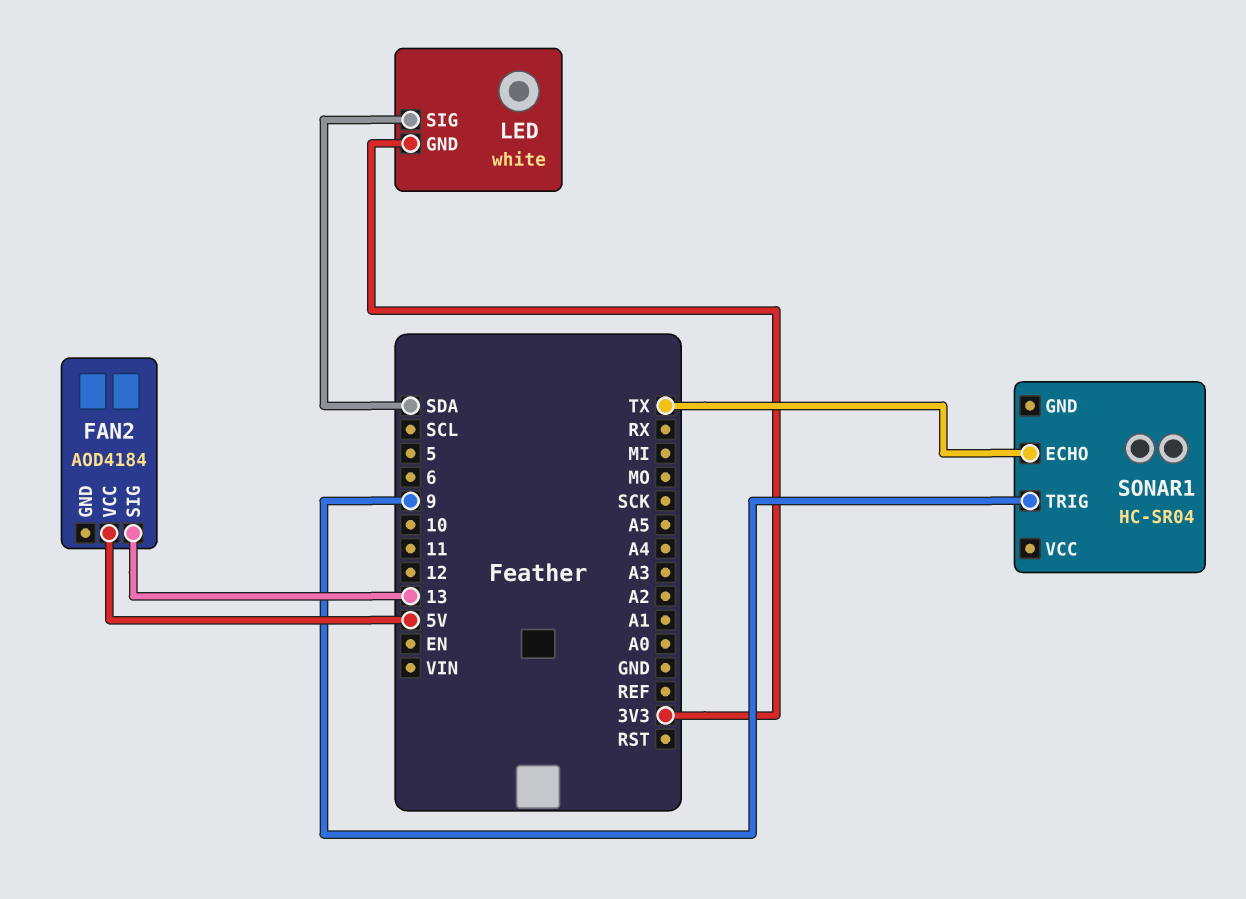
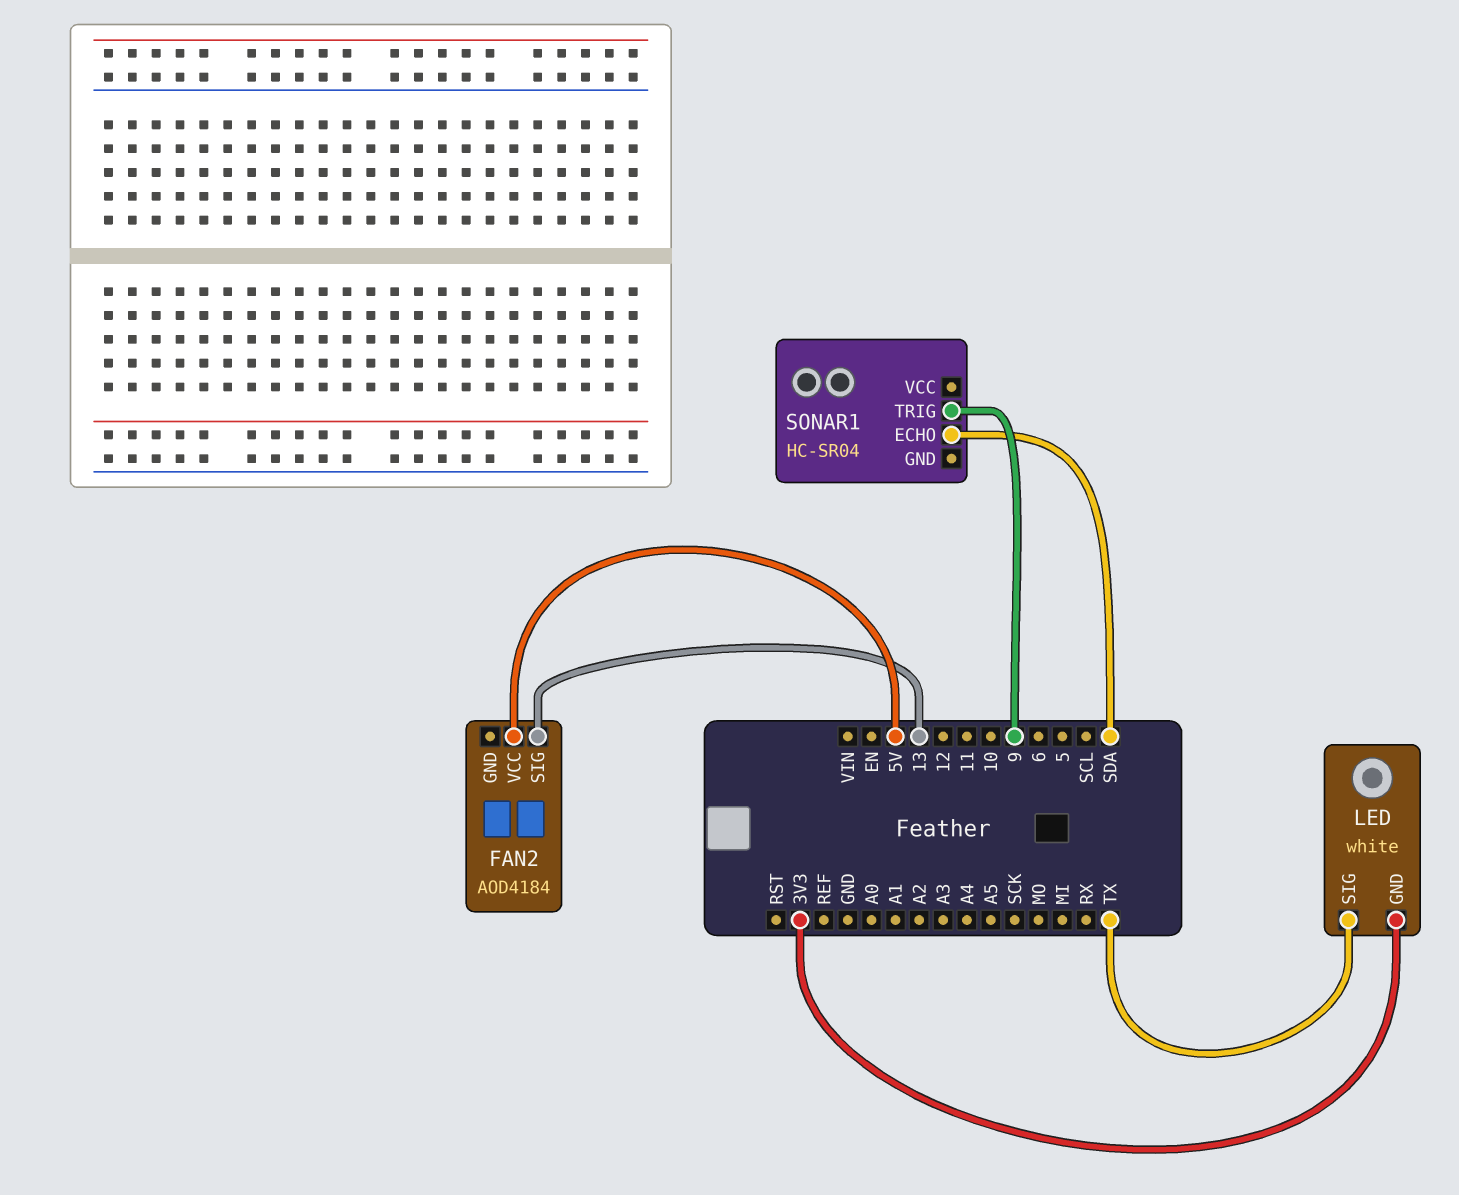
LED pin SIG: SDA -> TX
SONAR1 pin ECHO: TX -> SDA

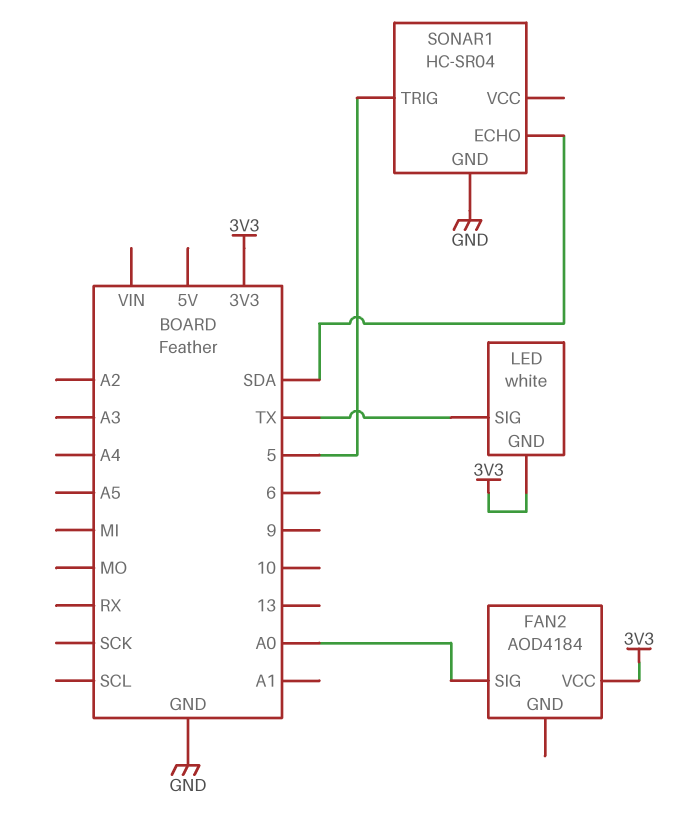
FAN2 pin SIG: 13 -> A0
FAN2 pin VCC: 5V -> 3V3
SONAR1 pin GND: none -> GND
SONAR1 pin TRIG: 9 -> 5

